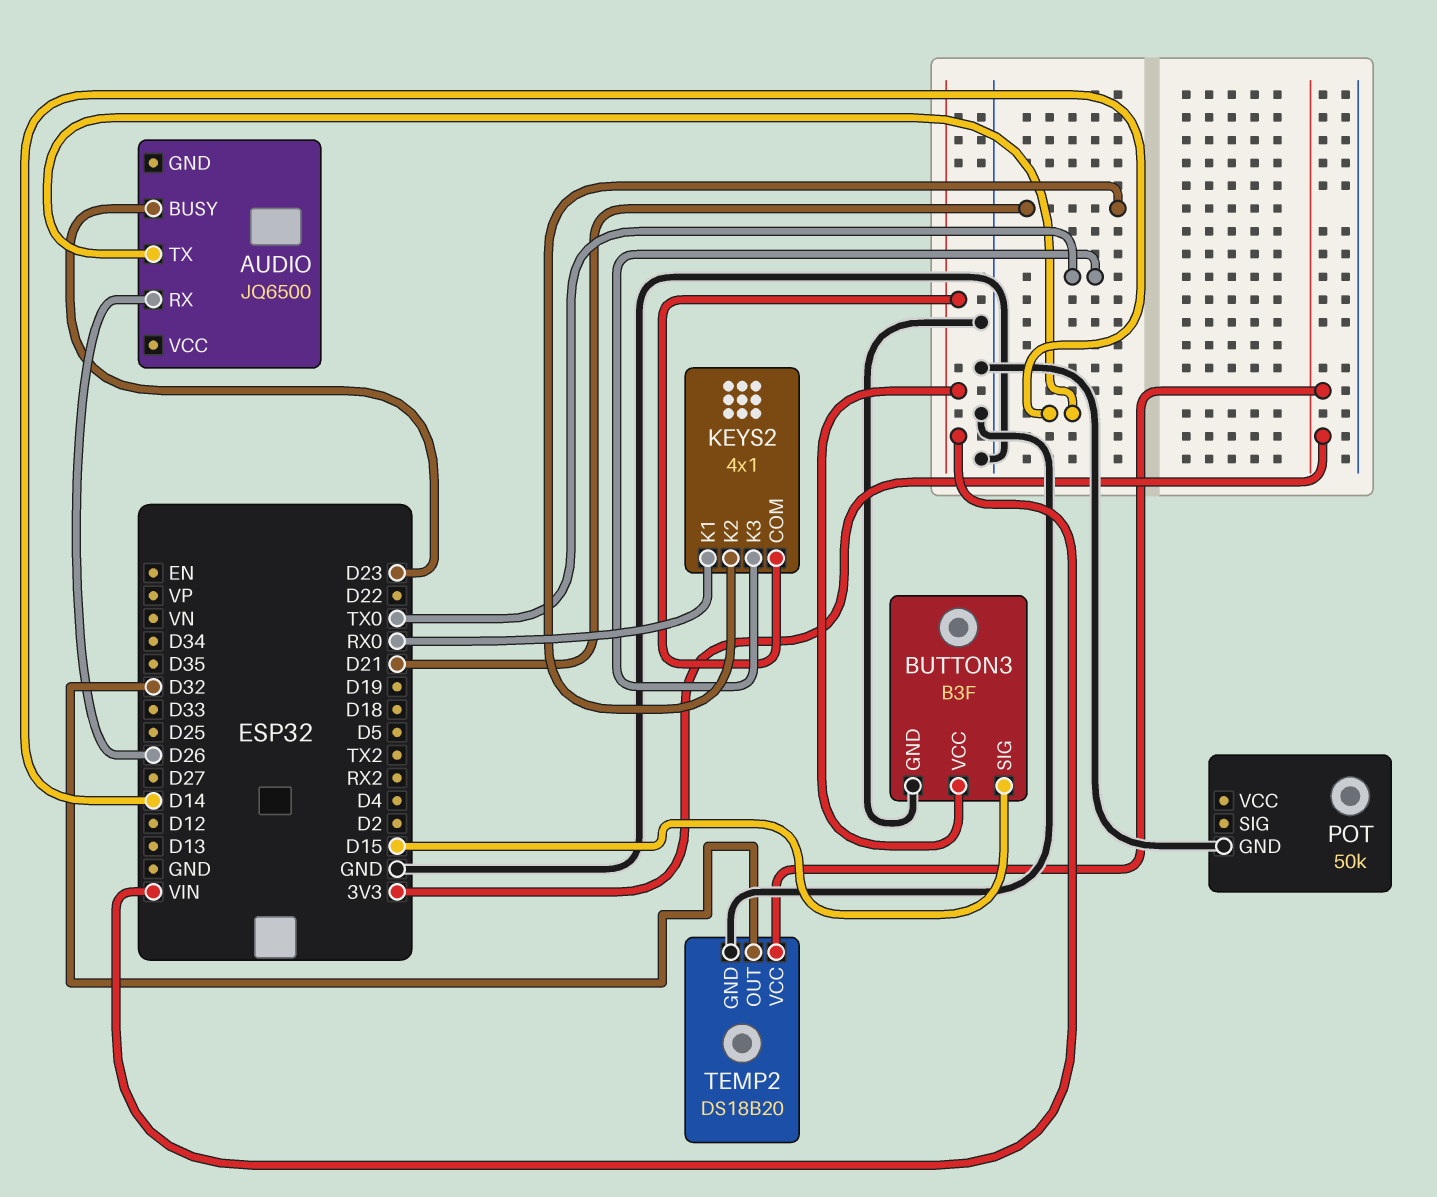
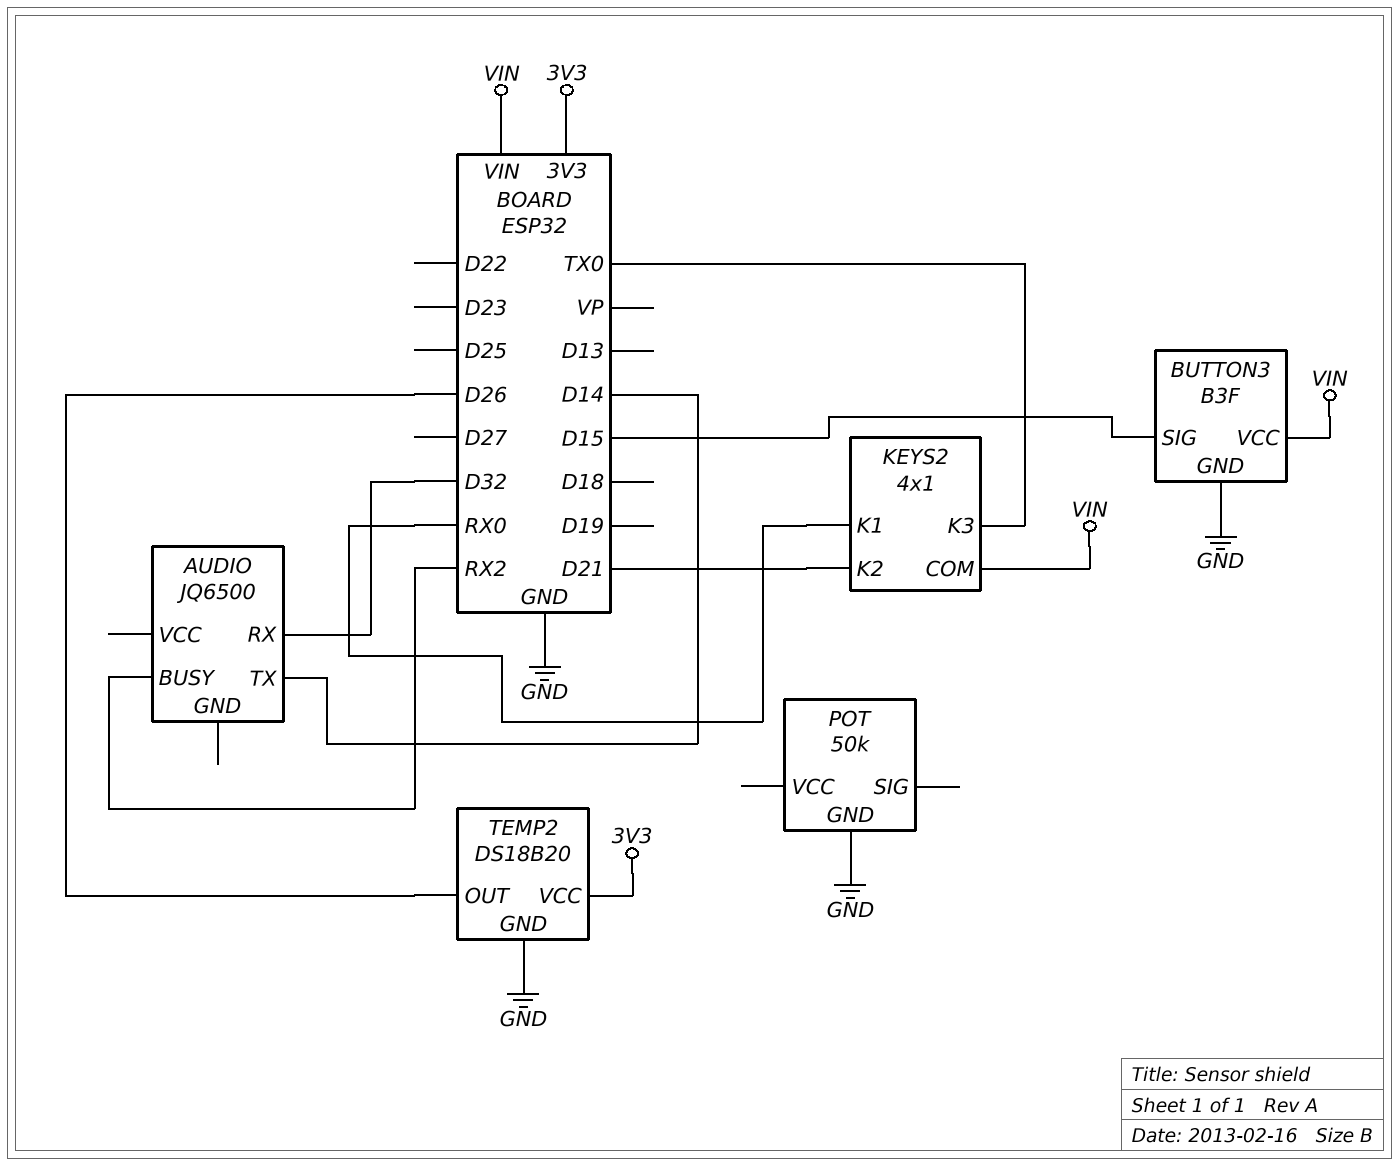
AUDIO pin BUSY: D23 -> RX2
AUDIO pin RX: D26 -> D32
TEMP2 pin OUT: D32 -> D26

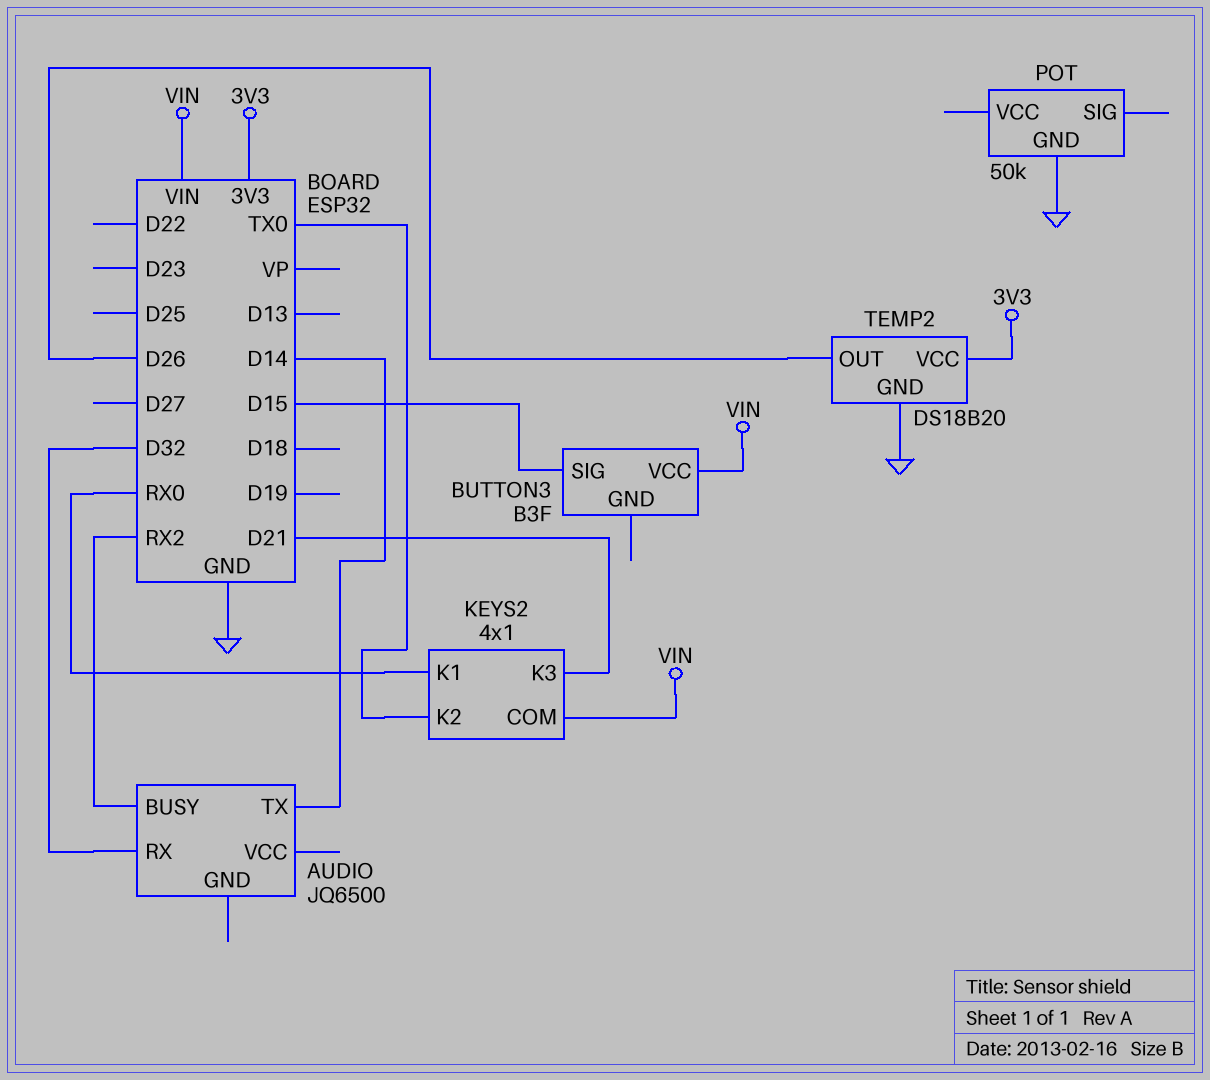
BUTTON3 pin GND: GND -> none
KEYS2 pin K2: D21 -> TX0
KEYS2 pin K3: TX0 -> D21

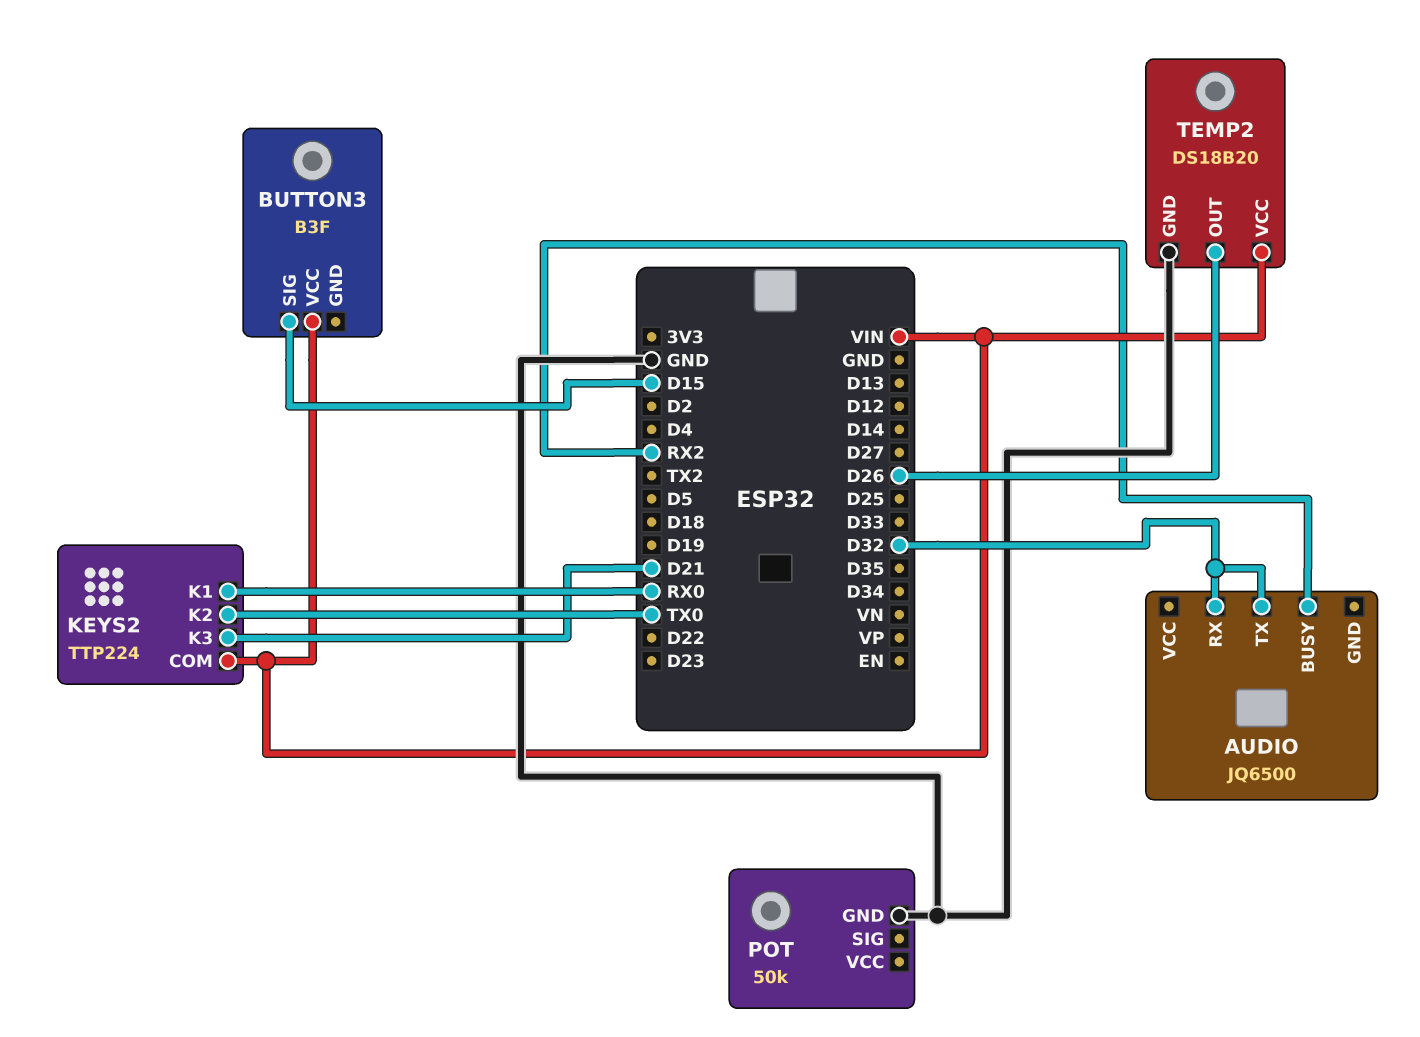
AUDIO pin TX: D14 -> D32
KEYS2: 4x1 -> TTP224
TEMP2 pin VCC: 3V3 -> VIN

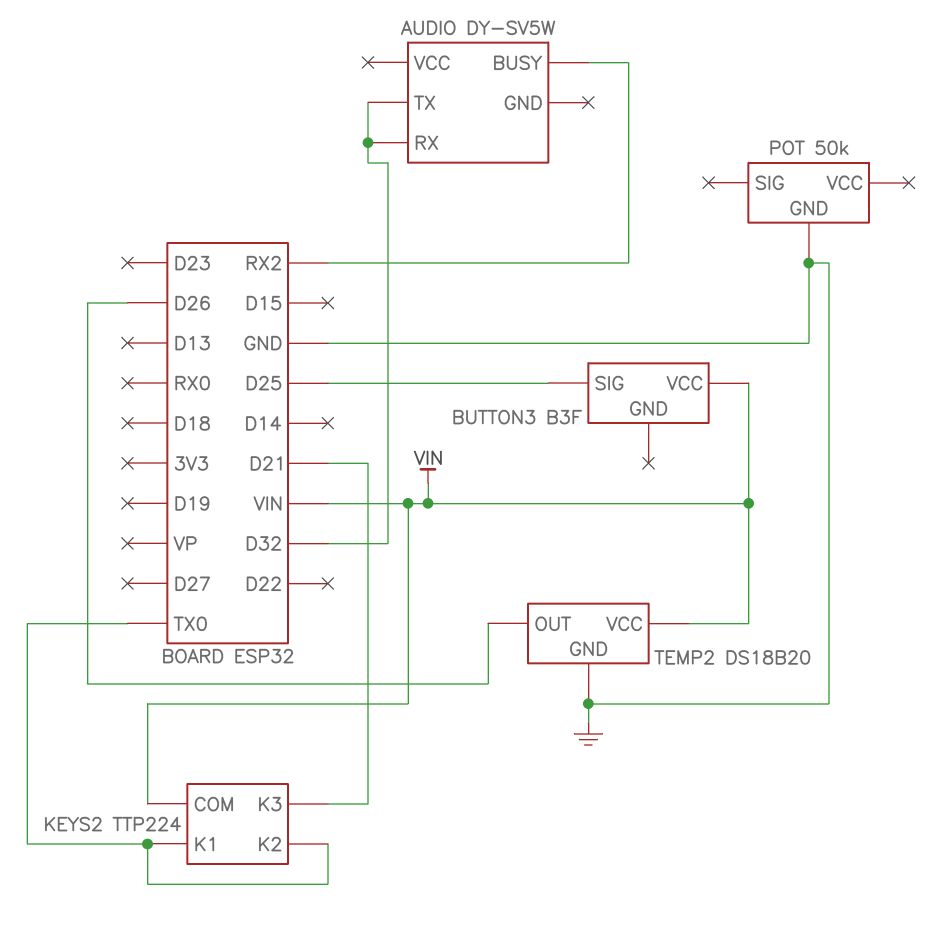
AUDIO: JQ6500 -> DY-SV5W
BUTTON3 pin SIG: D15 -> D25
KEYS2 pin K1: RX0 -> TX0

